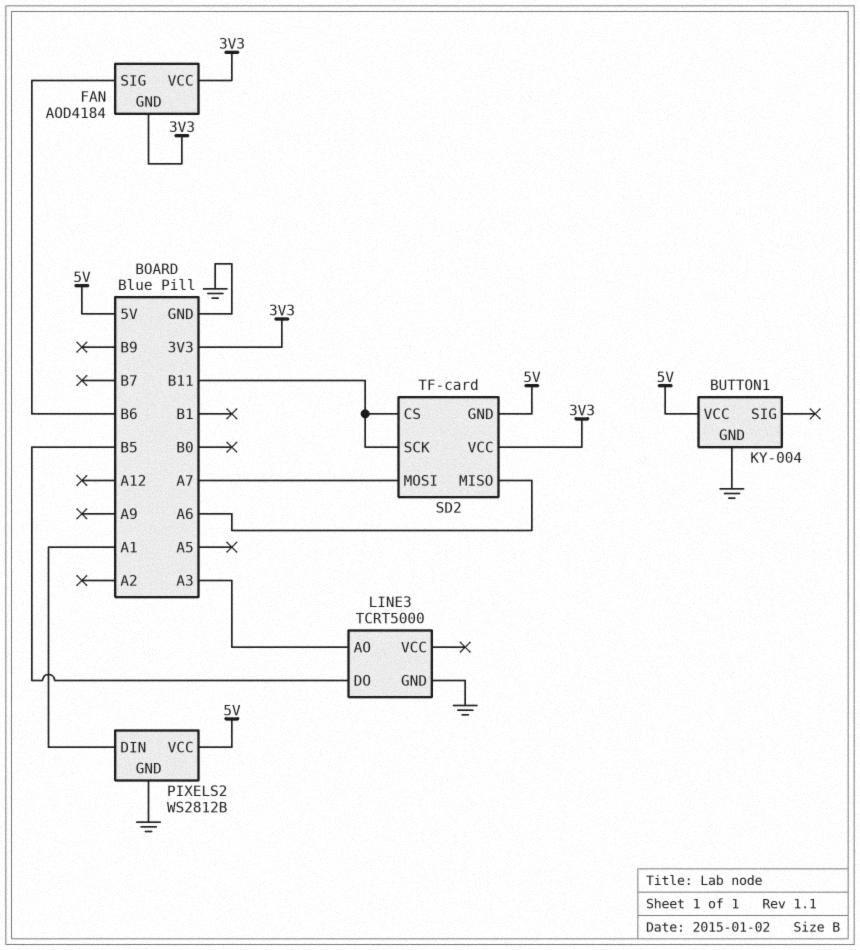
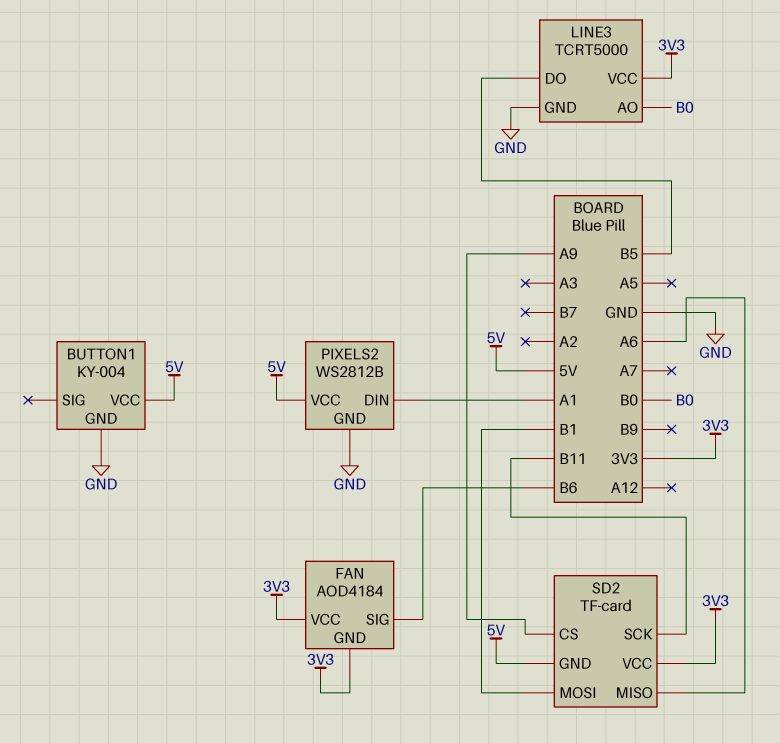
LINE3 pin AO: A3 -> B0
LINE3 pin VCC: none -> 3V3
SD2 pin CS: B11 -> A9
SD2 pin MOSI: A7 -> B1

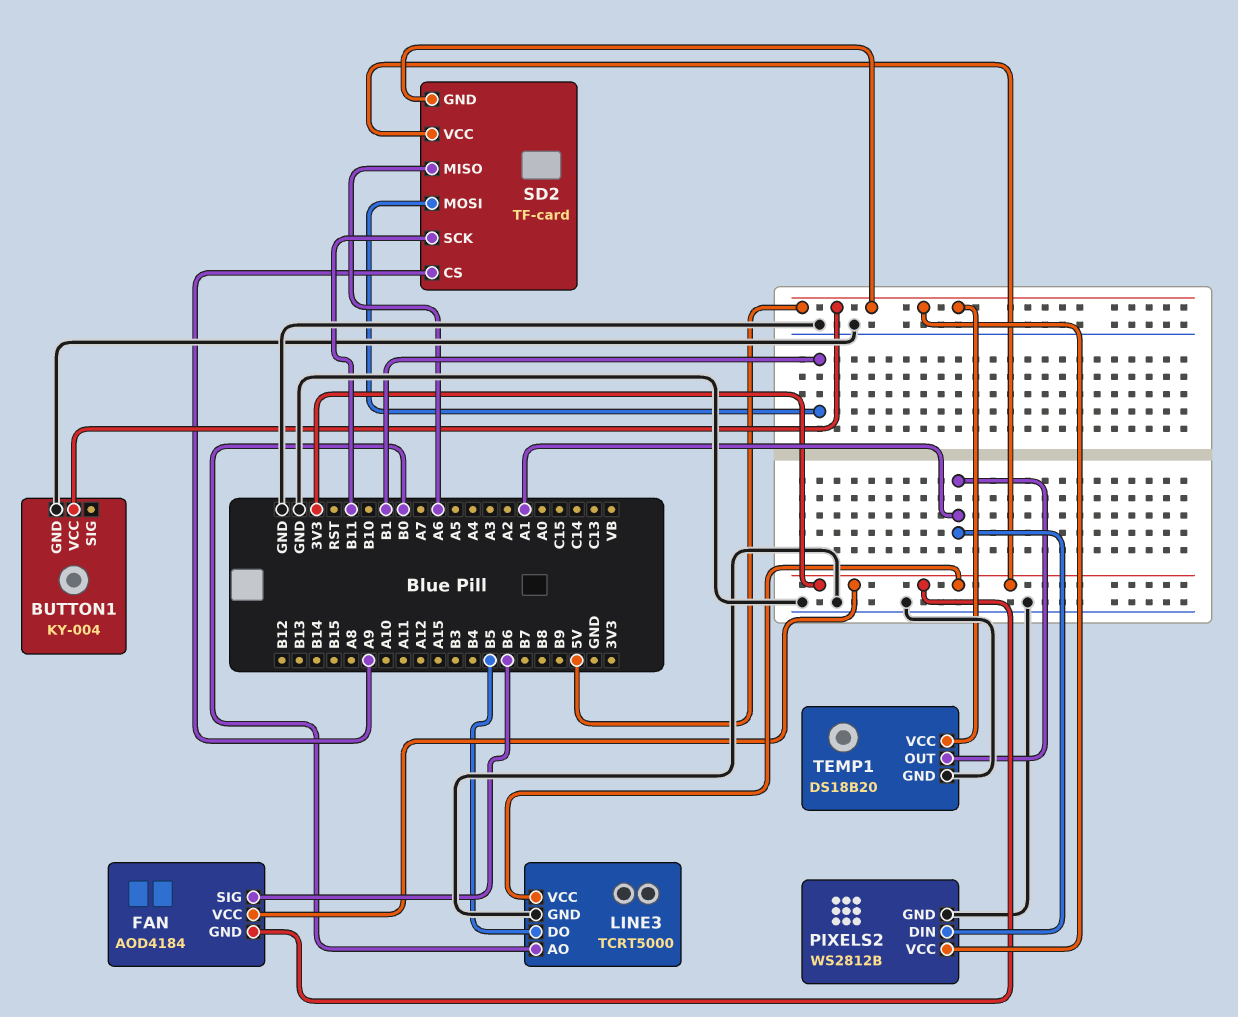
TEMP1: none -> DS18B20
TEMP1 pin GND: none -> GND
TEMP1 pin OUT: none -> A1
TEMP1 pin VCC: none -> 5V

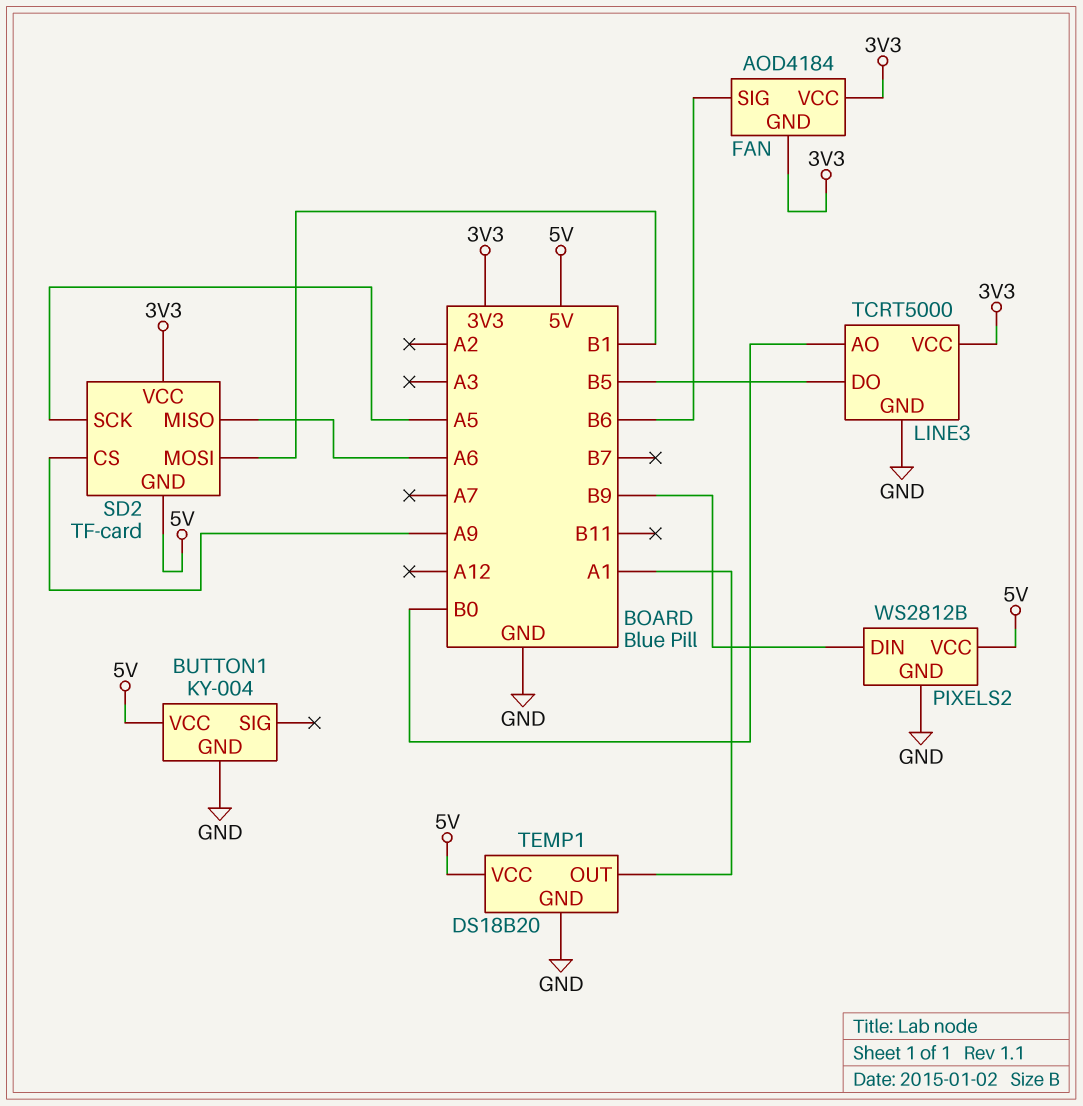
PIXELS2 pin DIN: A1 -> B9
SD2 pin SCK: B11 -> A5

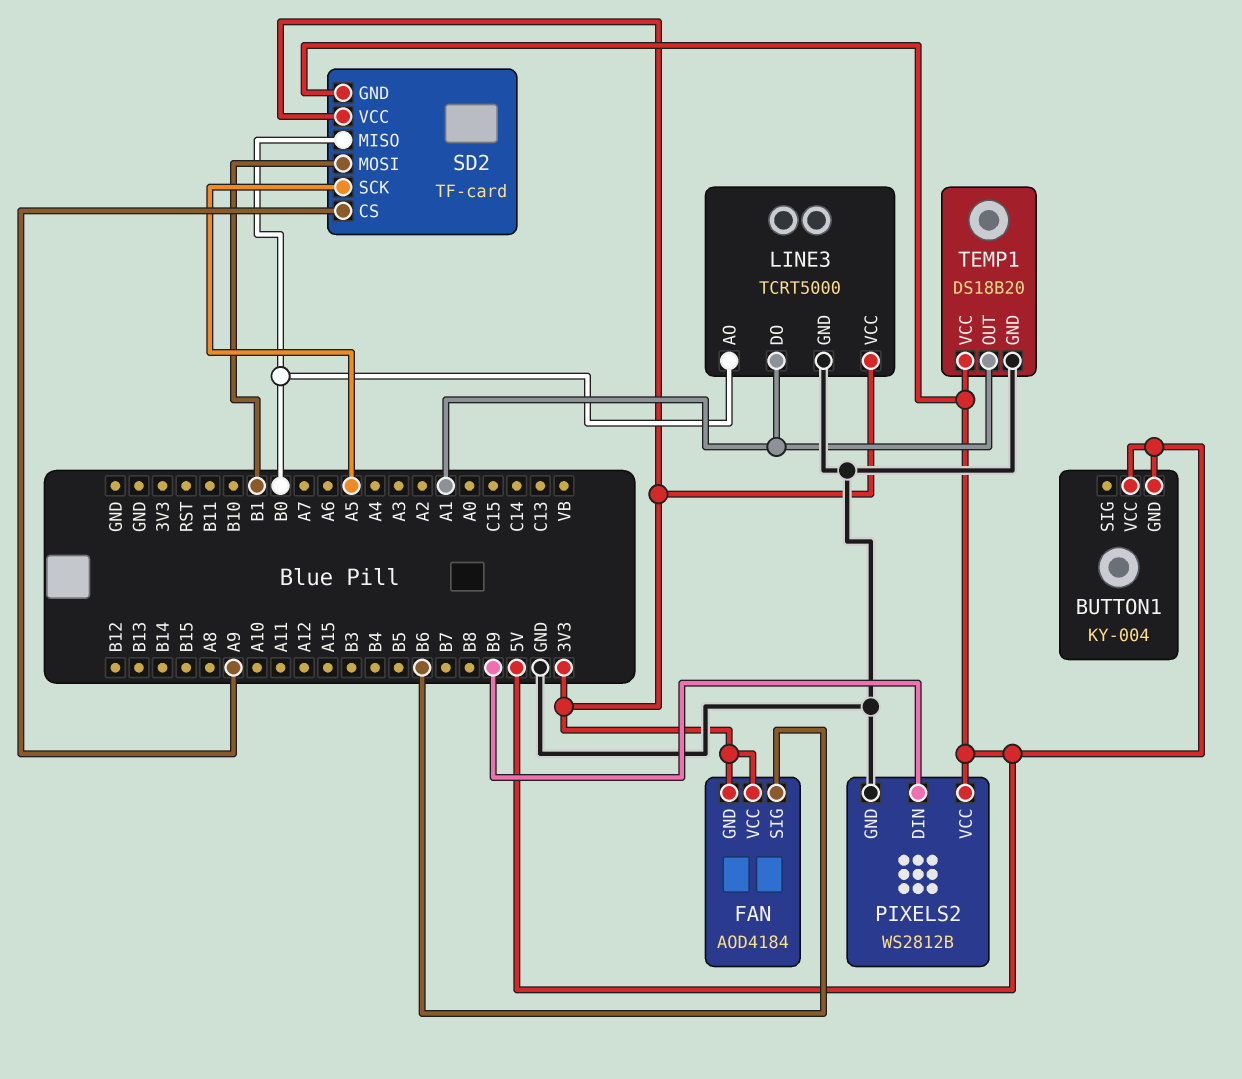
BUTTON1 pin GND: GND -> 5V
LINE3 pin DO: B5 -> A1
SD2 pin MISO: A6 -> B0

